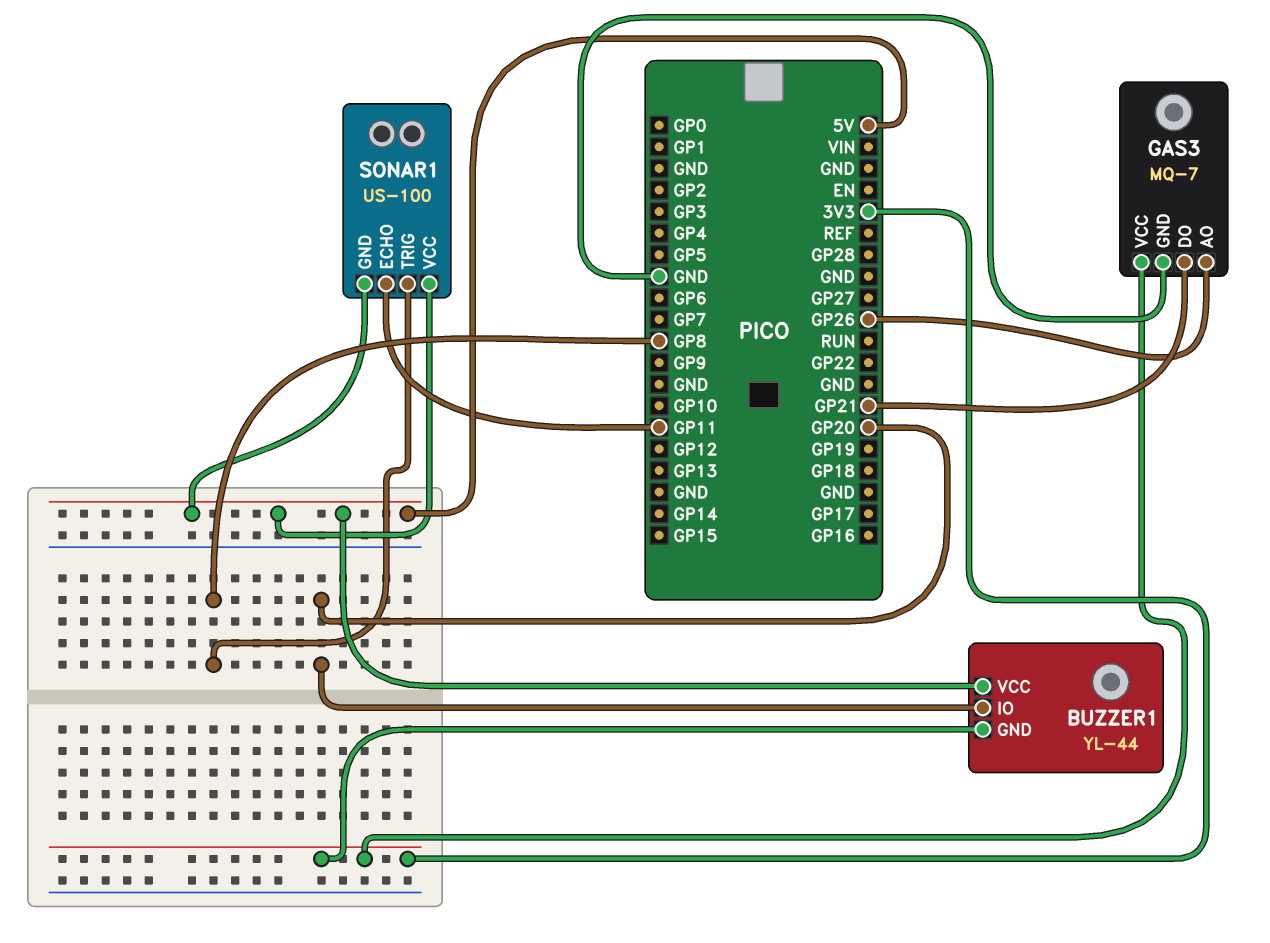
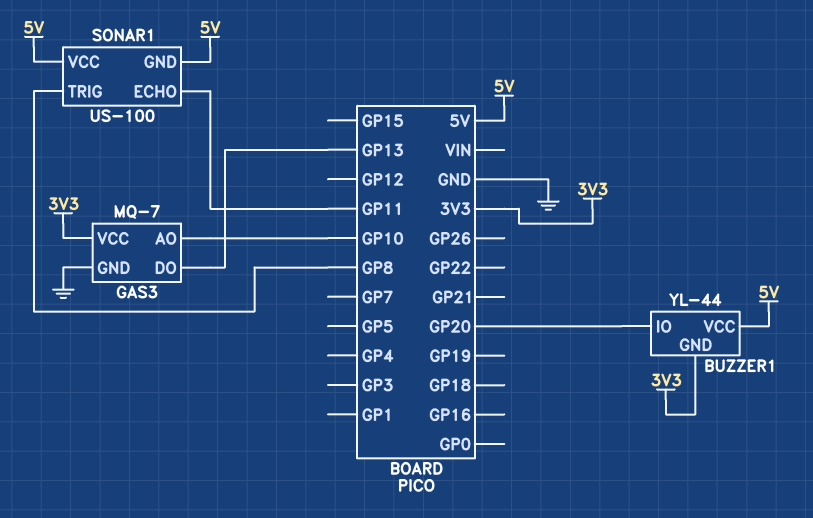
GAS3 pin AO: GP26 -> GP10
GAS3 pin DO: GP21 -> GP13

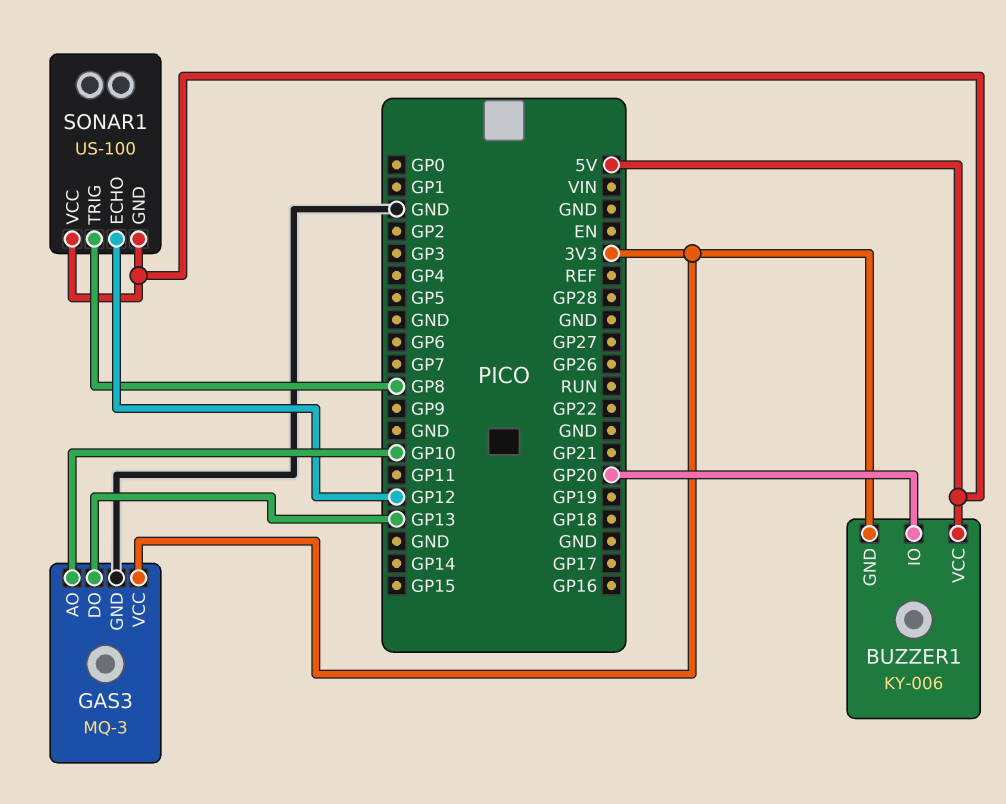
BUZZER1: YL-44 -> KY-006
GAS3: MQ-7 -> MQ-3
SONAR1 pin ECHO: GP11 -> GP12

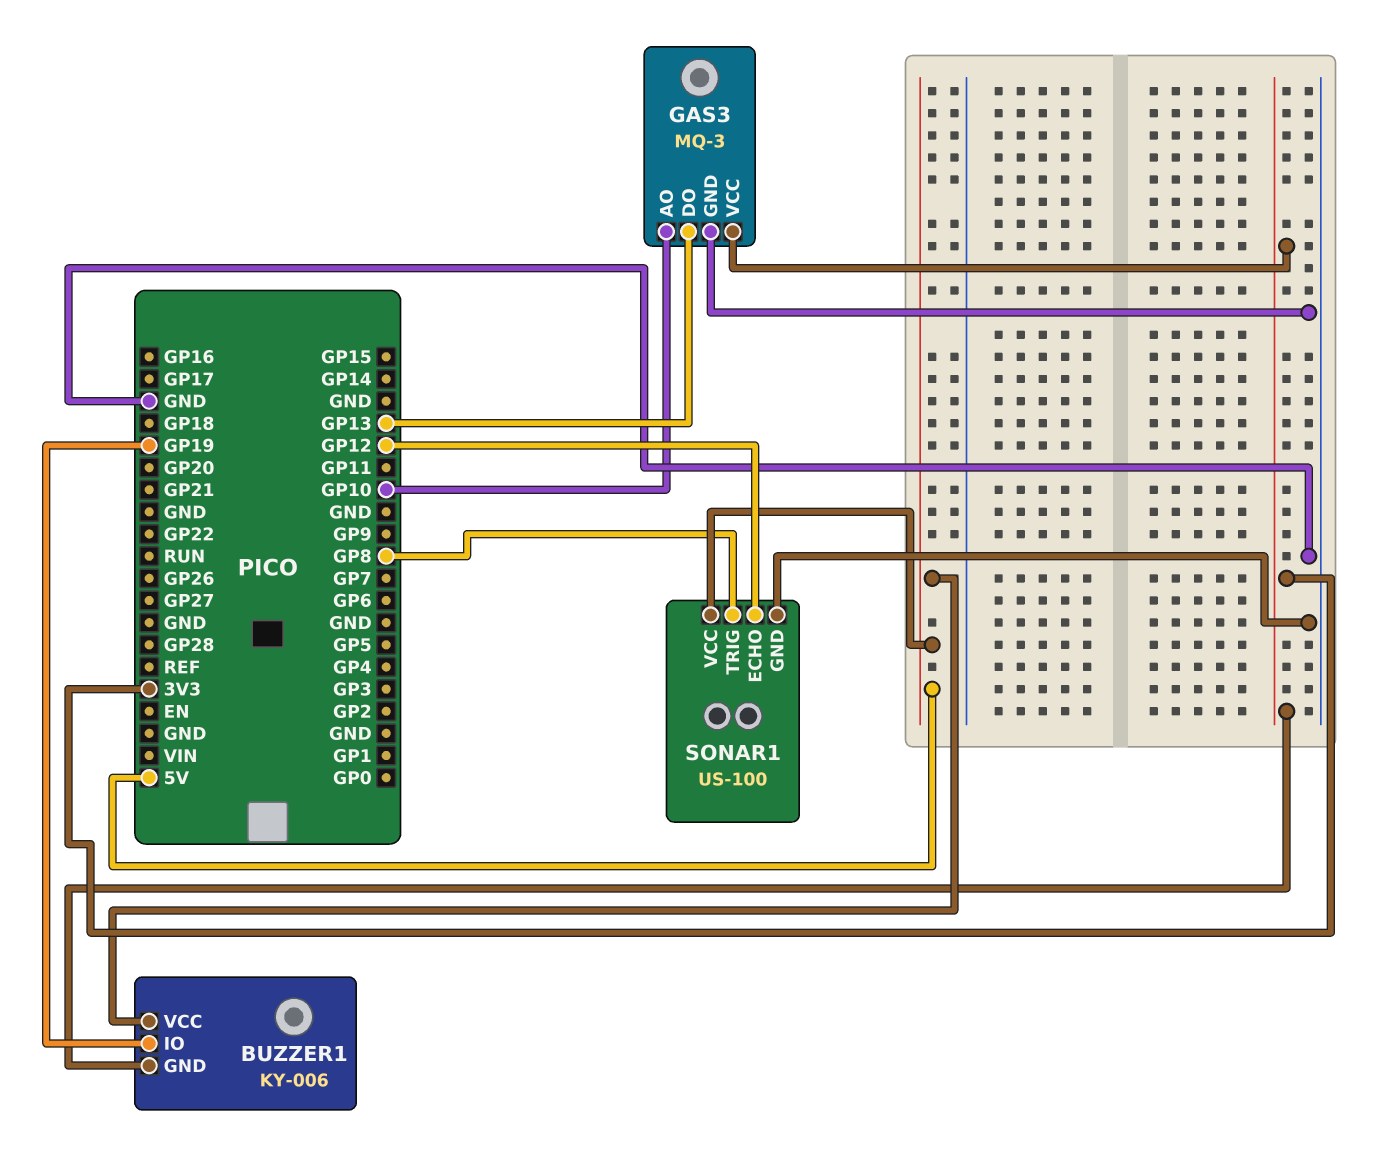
BUZZER1 pin IO: GP20 -> GP19
SONAR1 pin GND: 5V -> GND

